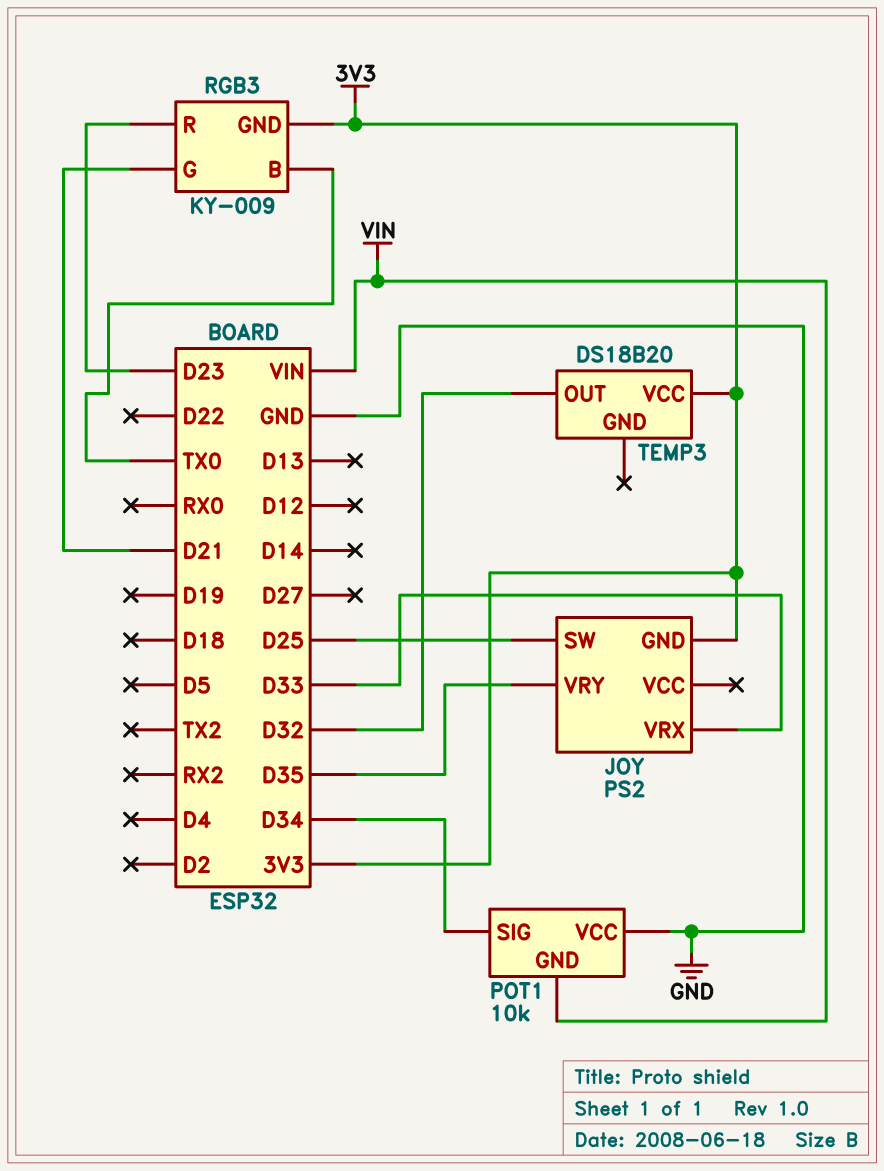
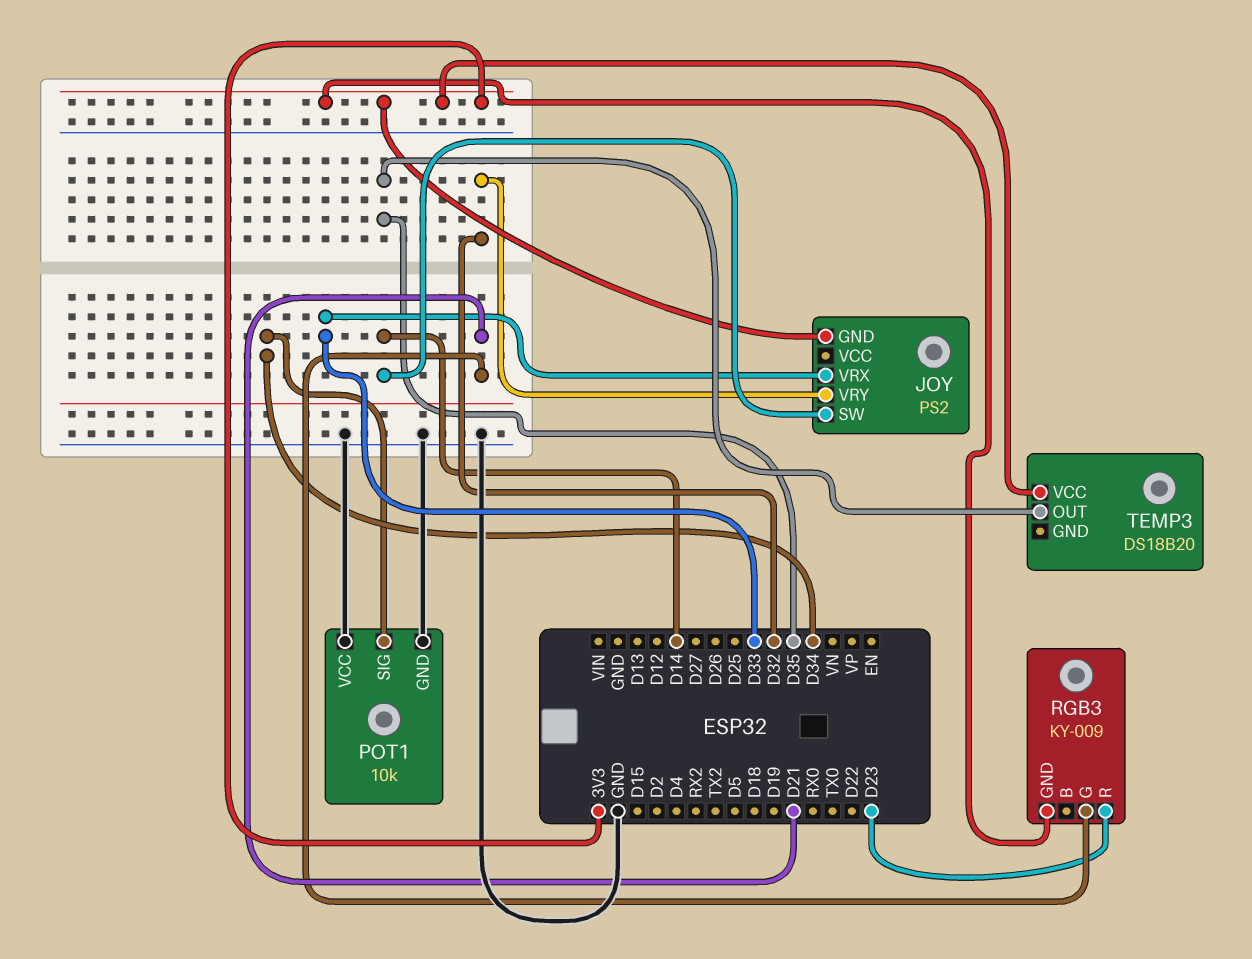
JOY pin SW: D25 -> D14
JOY pin VRY: D35 -> D32
POT1 pin GND: VIN -> GND
RGB3 pin B: TX0 -> none
TEMP3 pin OUT: D32 -> D35

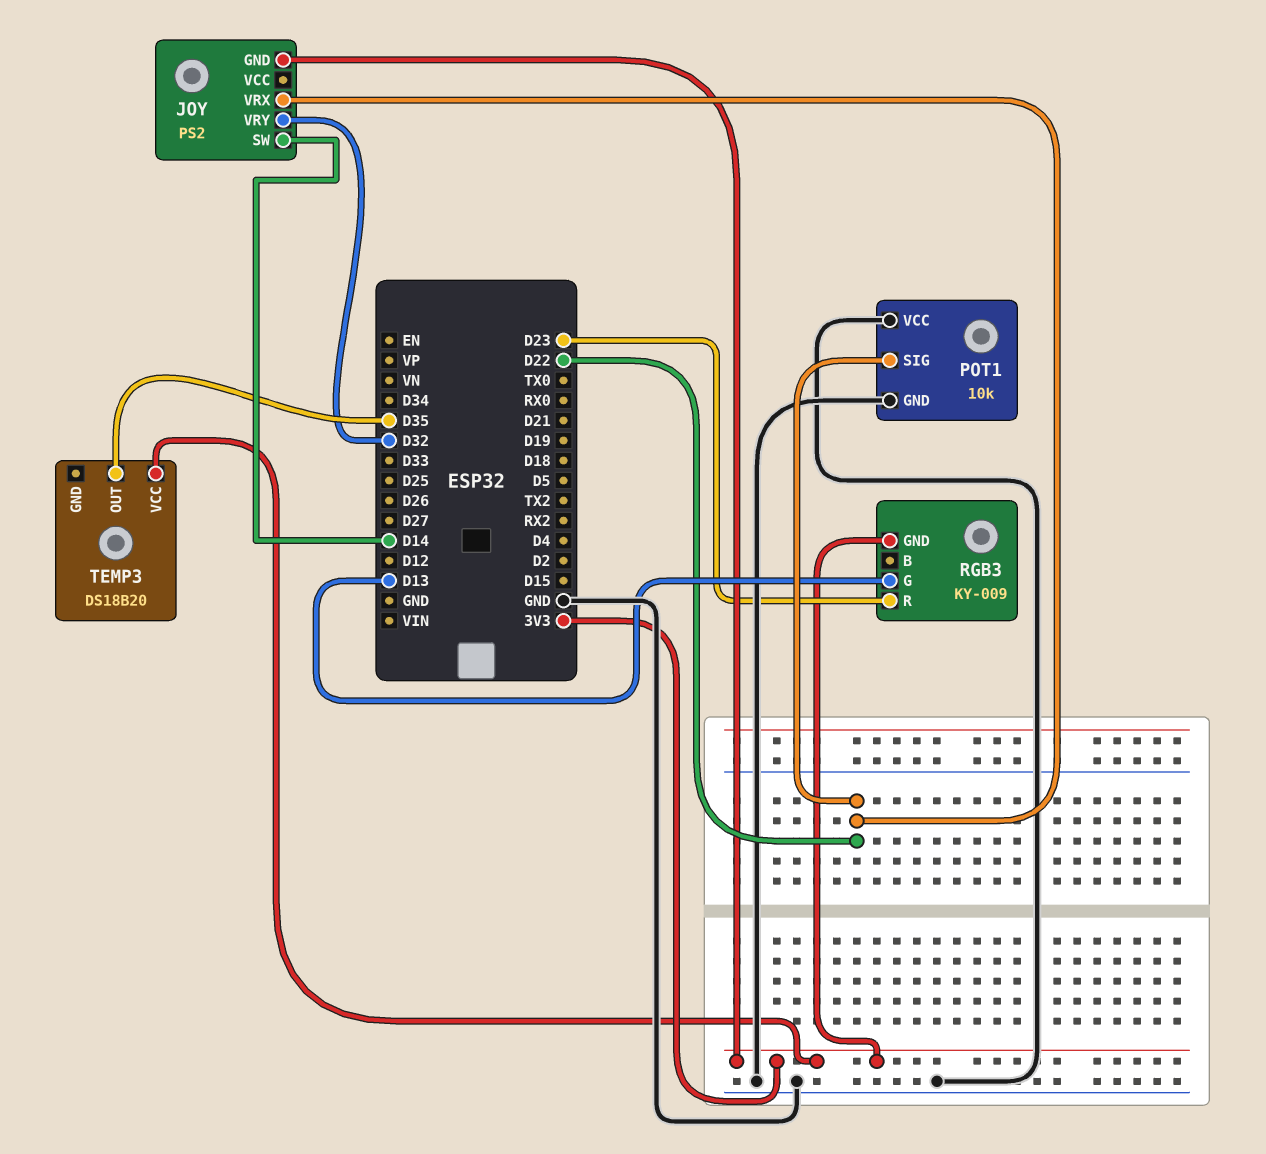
JOY pin VRX: D33 -> D22
POT1 pin SIG: D34 -> D22
RGB3 pin G: D21 -> D13

